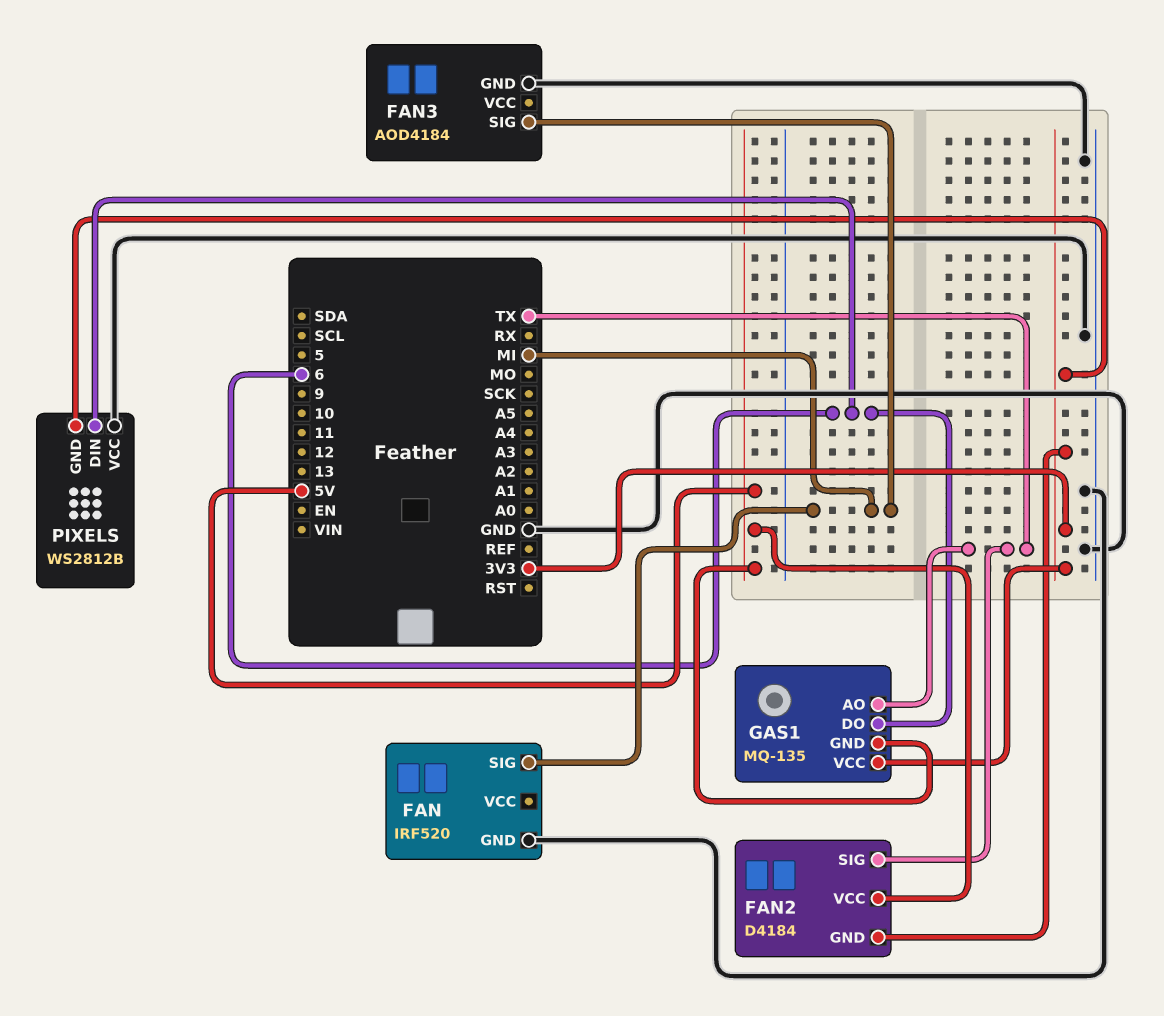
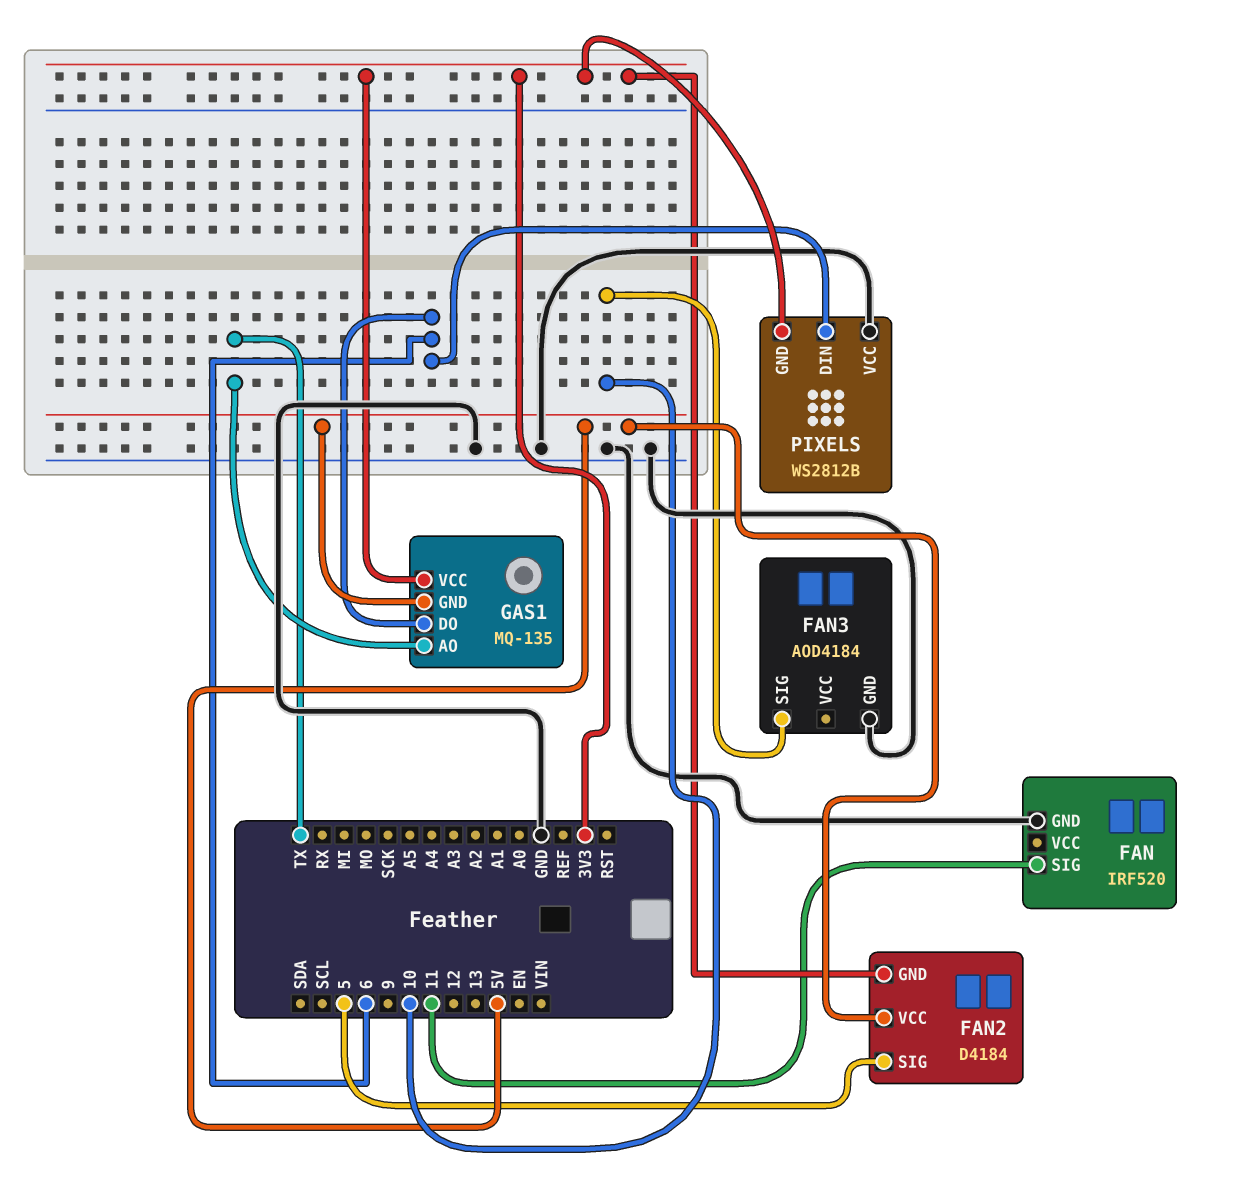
FAN pin SIG: MI -> 11
FAN2 pin SIG: TX -> 5
FAN3 pin SIG: MI -> 10

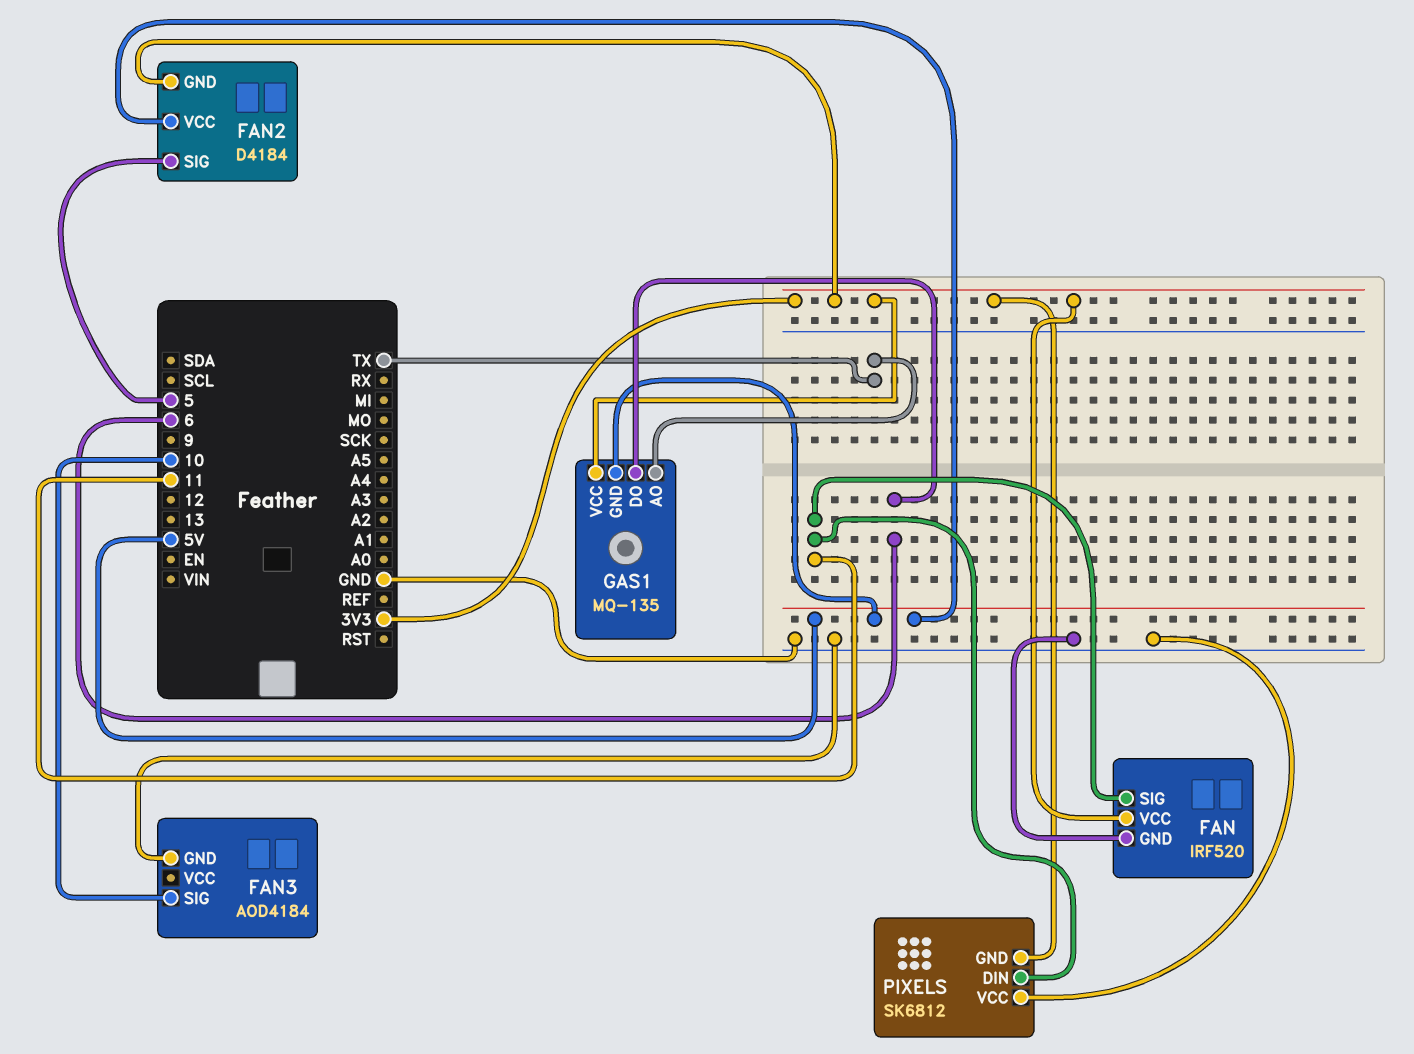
FAN pin VCC: none -> 3V3
PIXELS: WS2812B -> SK6812
PIXELS pin DIN: 6 -> 11

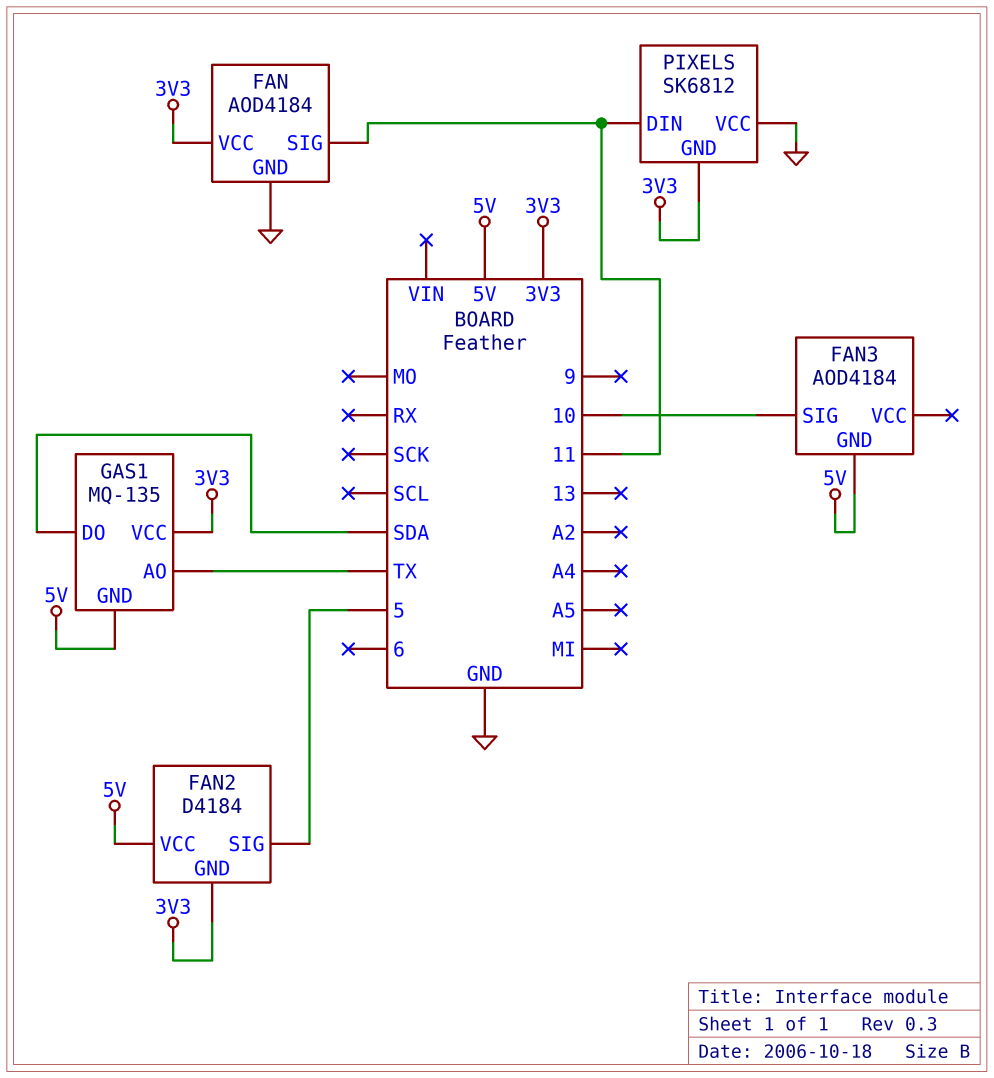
FAN: IRF520 -> AOD4184
FAN3 pin GND: GND -> 5V
GAS1 pin DO: 6 -> SDA

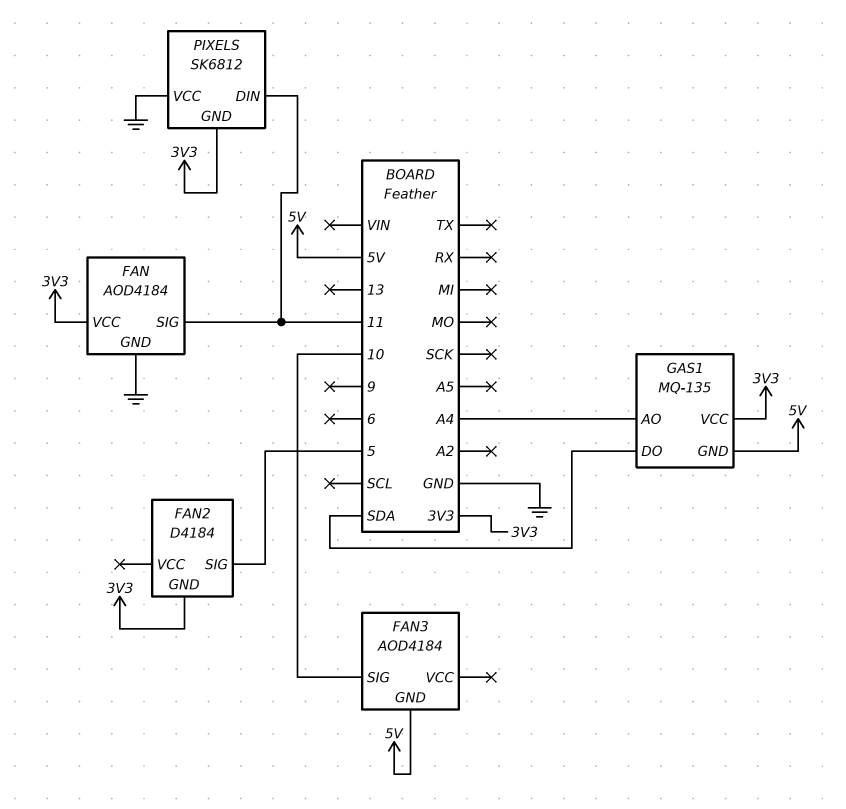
FAN2 pin VCC: 5V -> none
GAS1 pin AO: TX -> A4

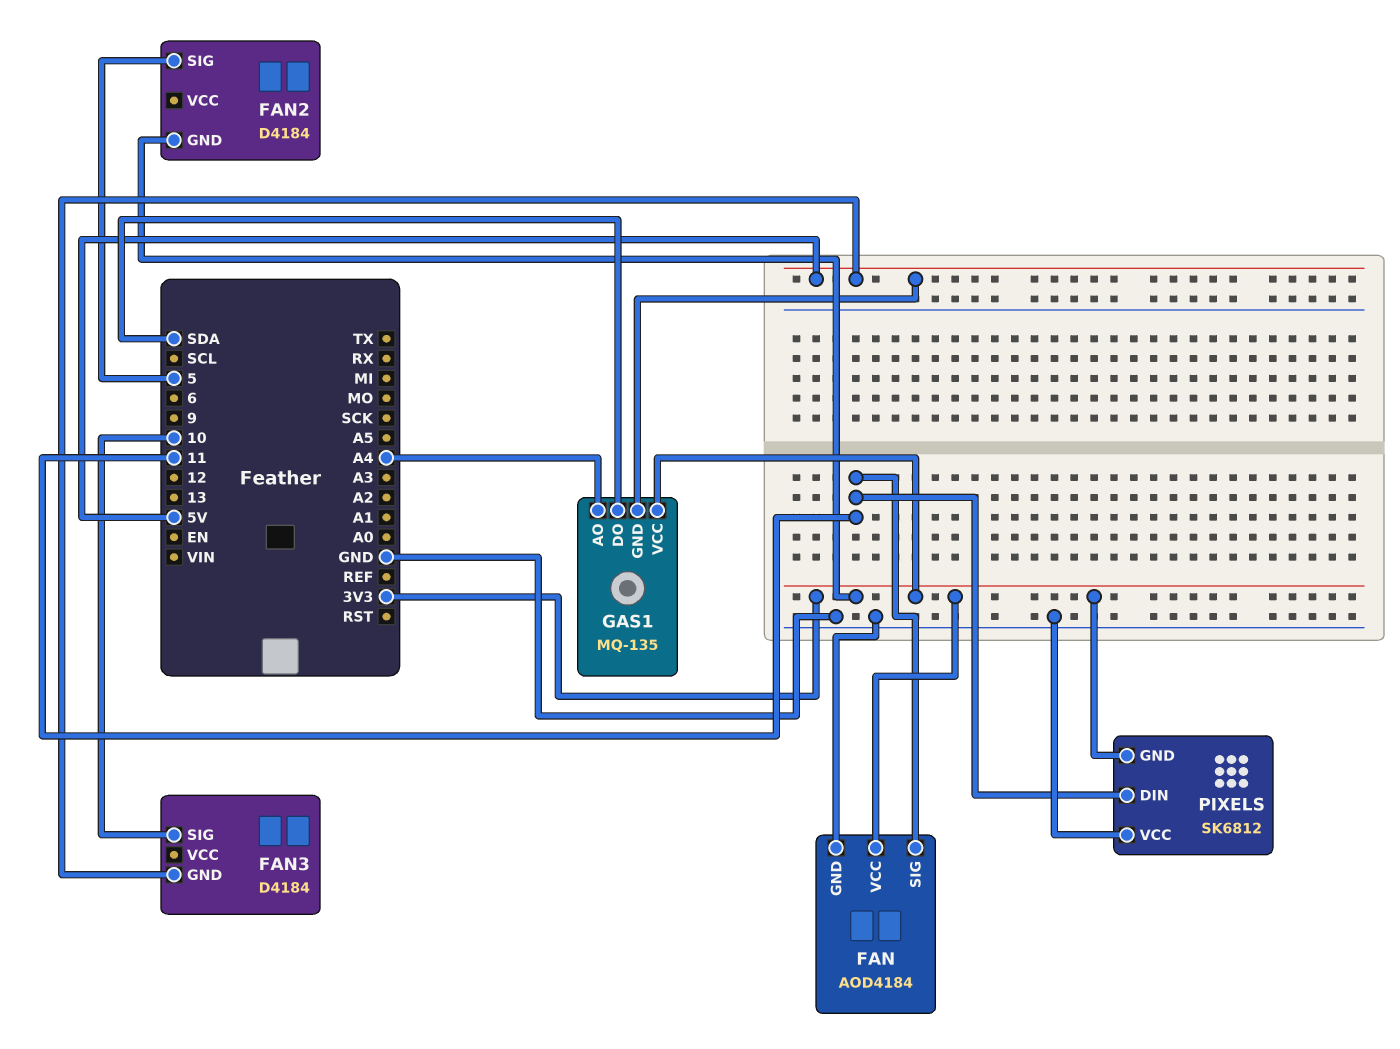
FAN3: AOD4184 -> D4184

